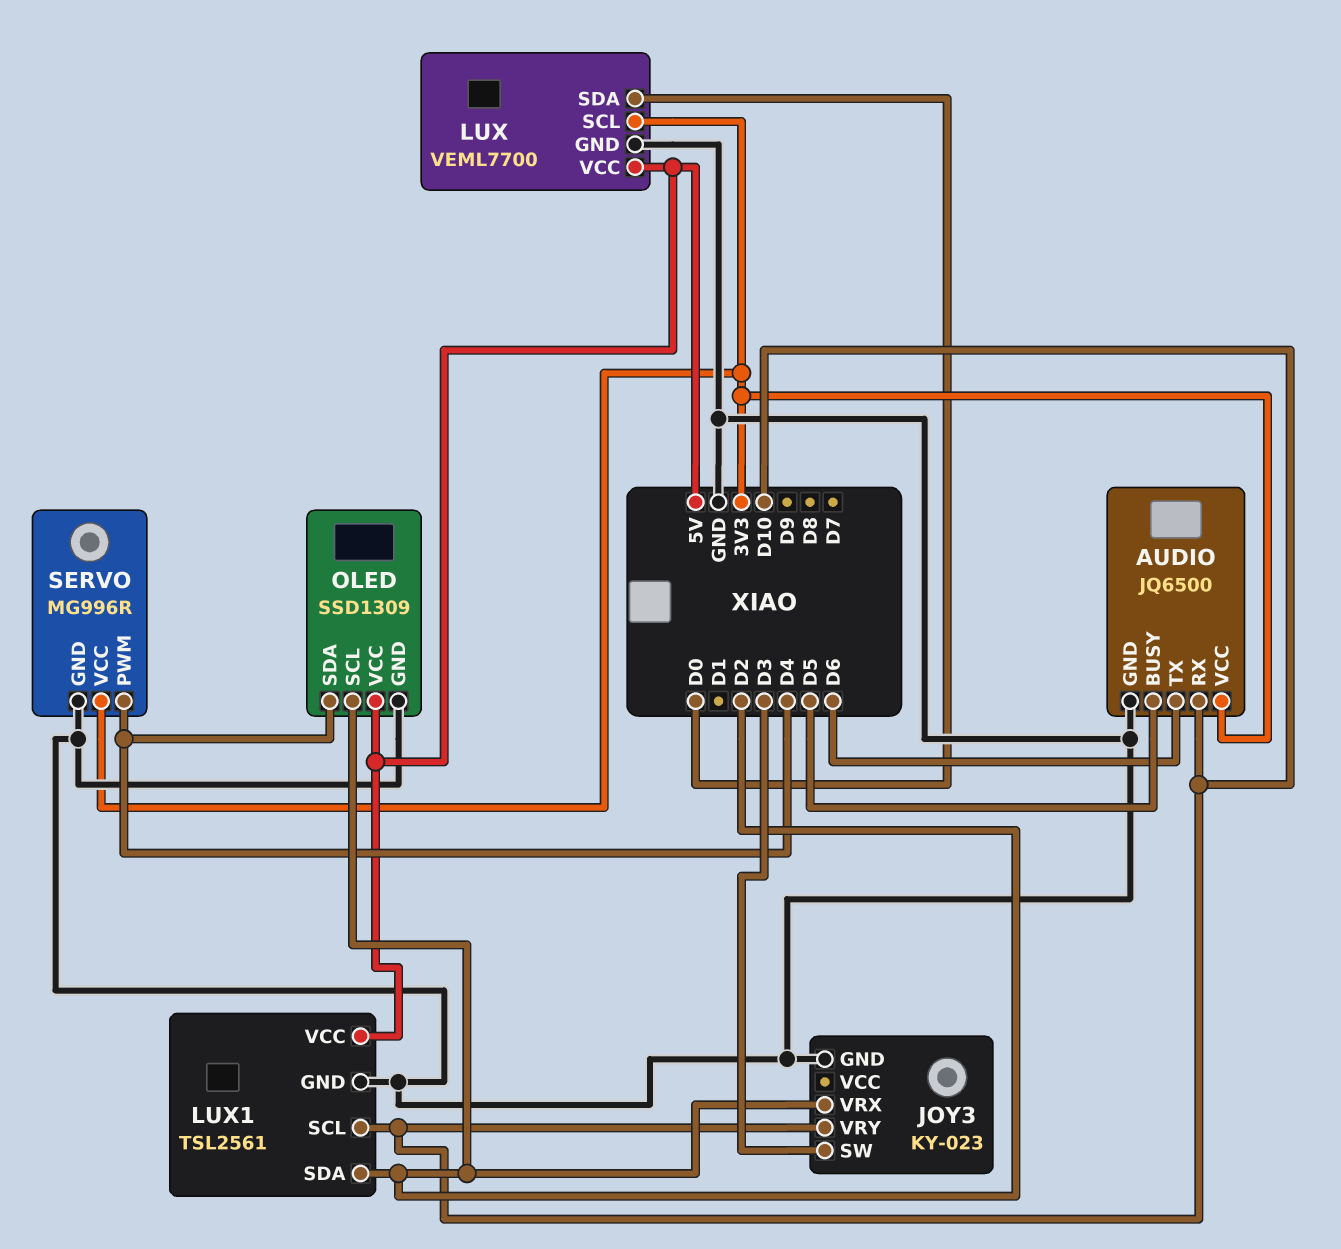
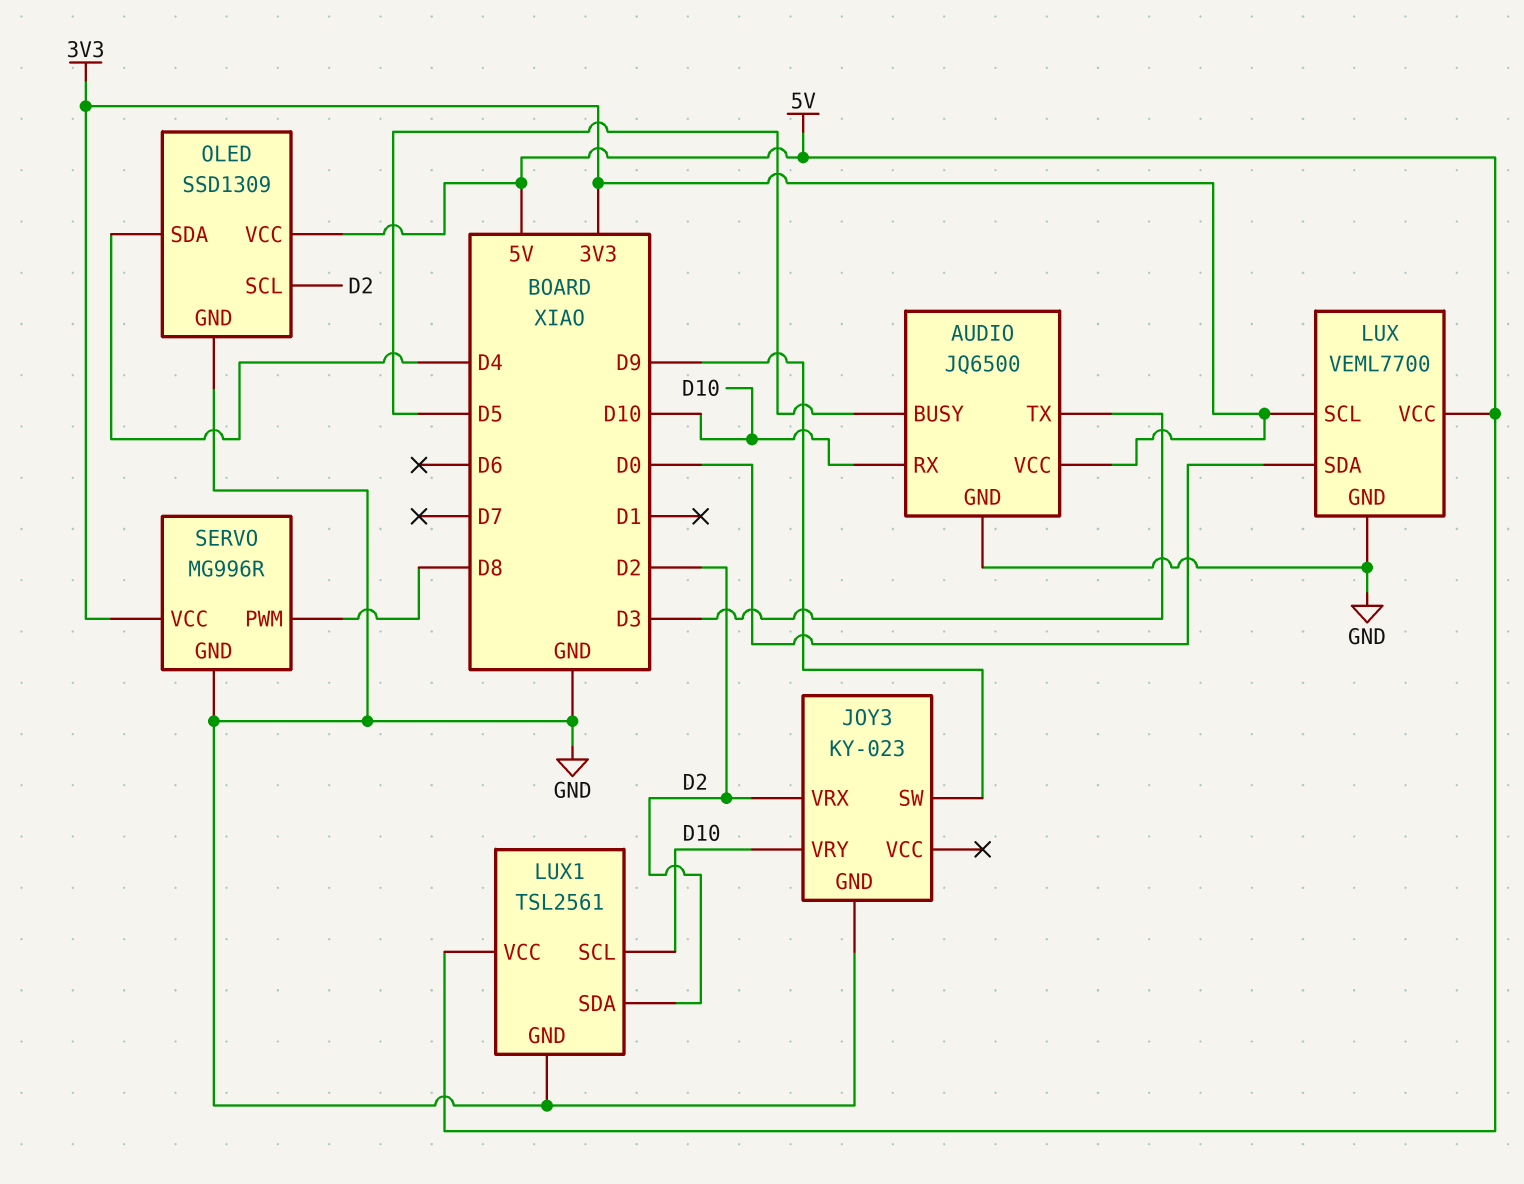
AUDIO pin TX: D6 -> D3
JOY3 pin SW: D3 -> D9
SERVO pin PWM: D4 -> D8

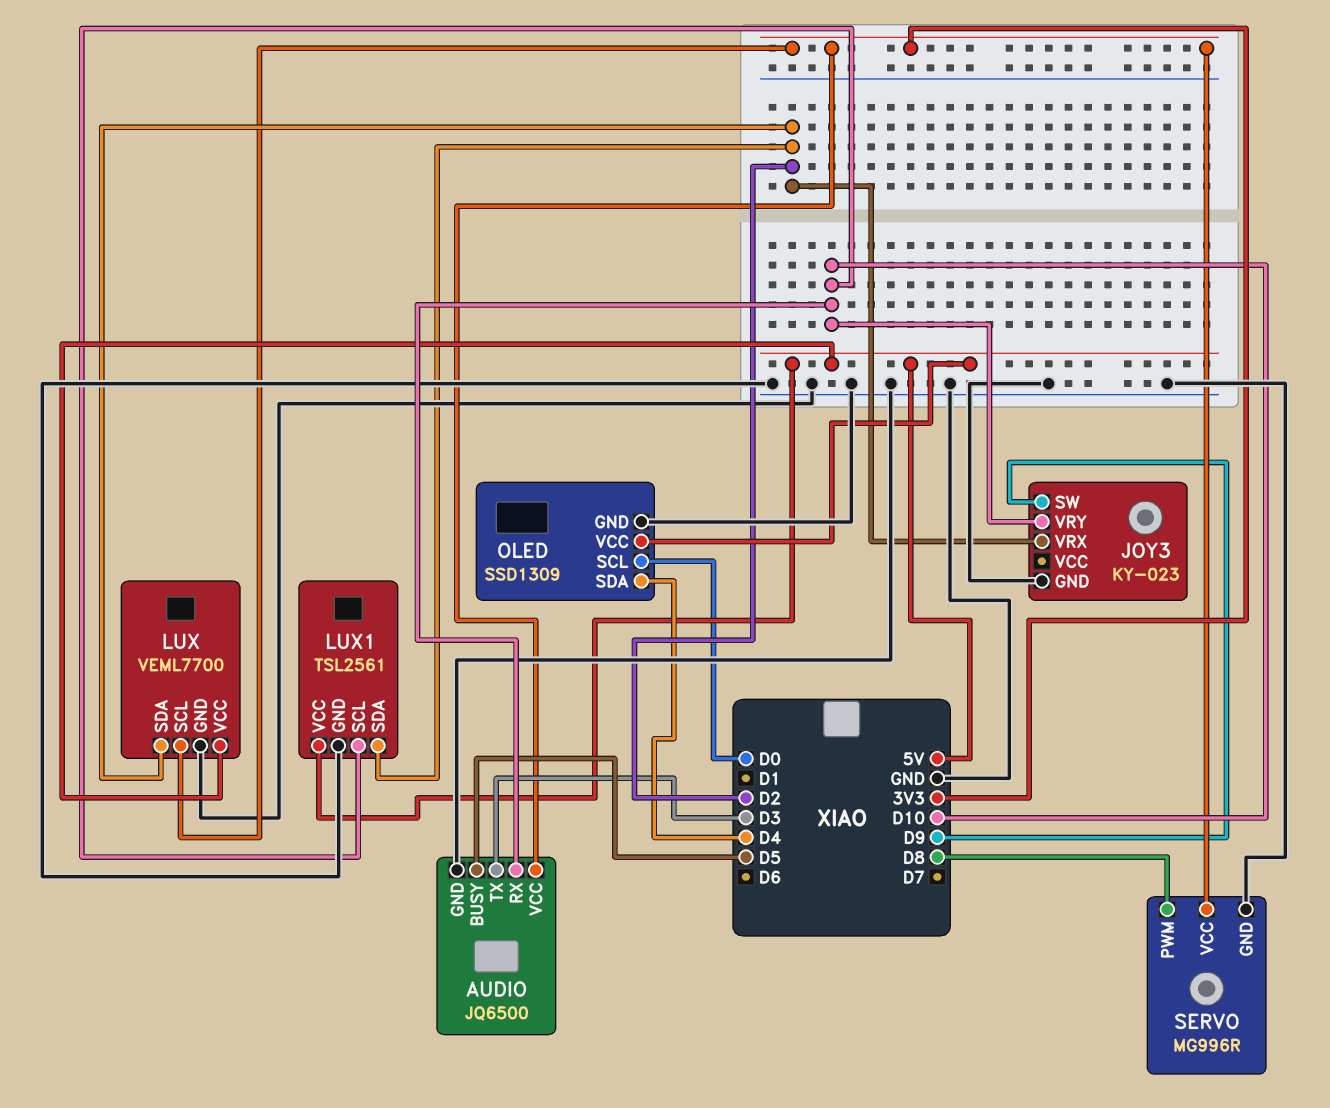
LUX pin SDA: D0 -> D2
OLED pin SCL: D2 -> D0

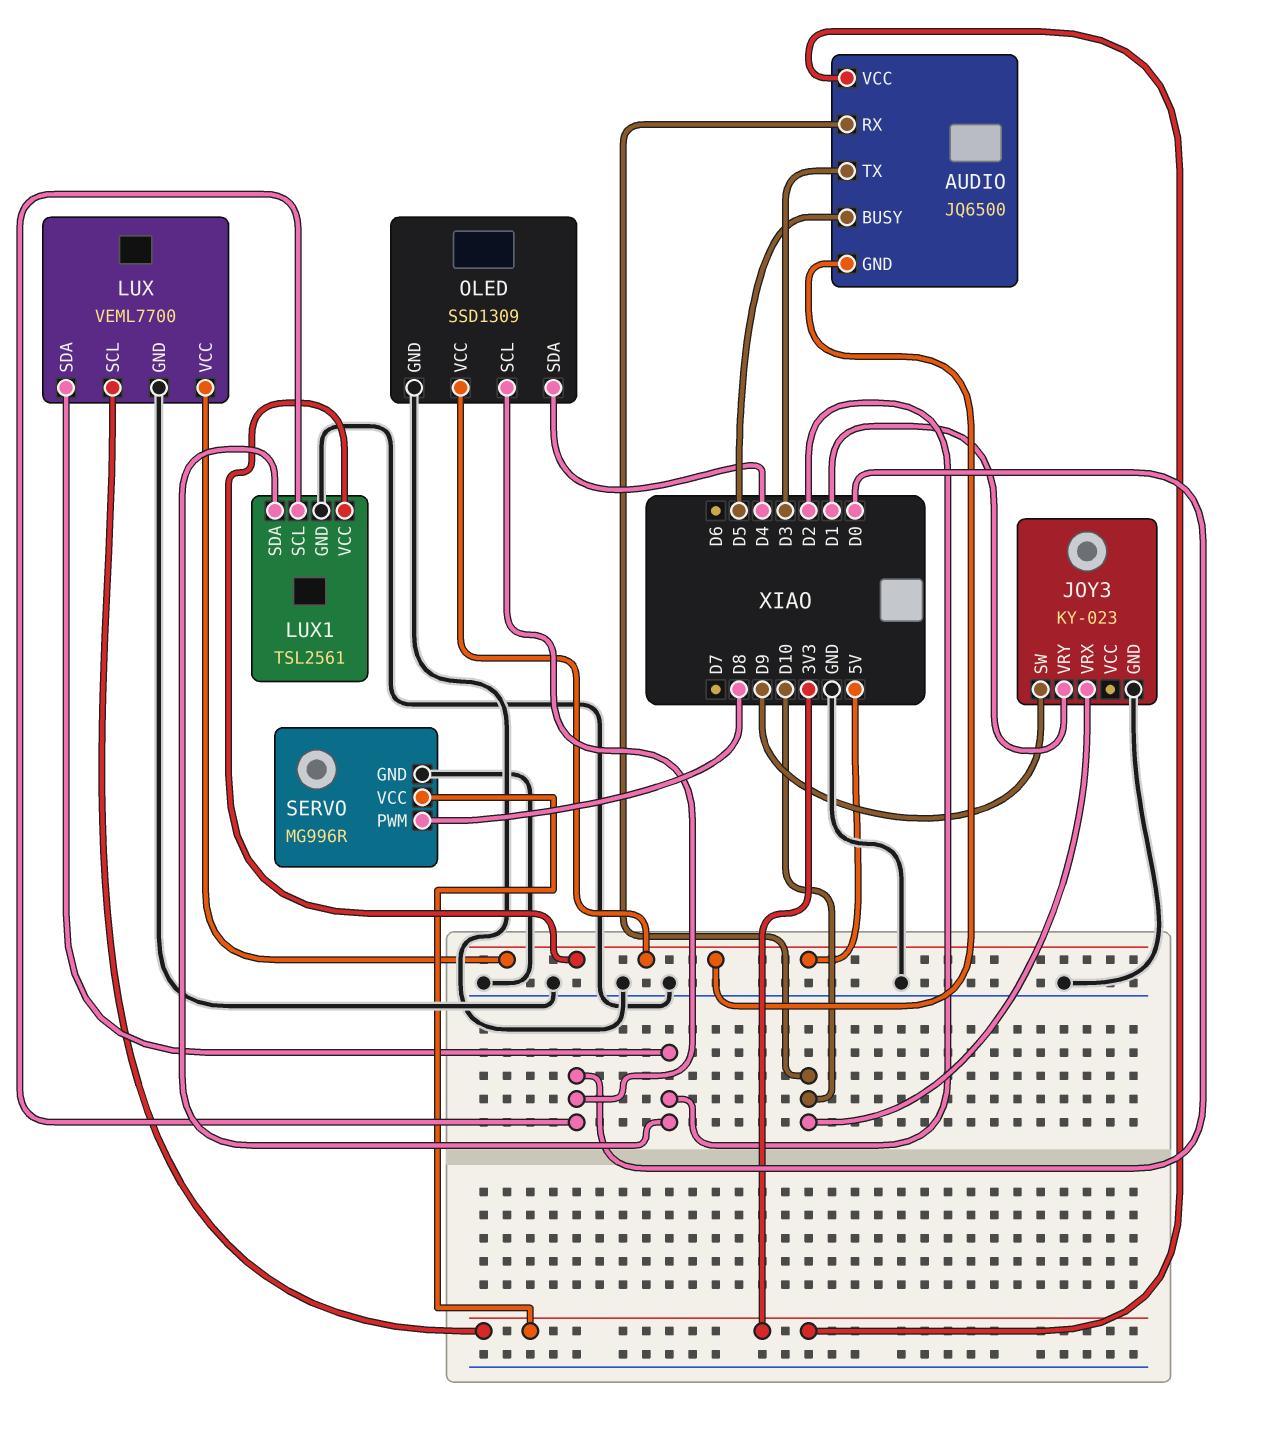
AUDIO pin GND: GND -> 5V
JOY3 pin VRX: D2 -> D10
JOY3 pin VRY: D10 -> D1
LUX1 pin SCL: D10 -> D0

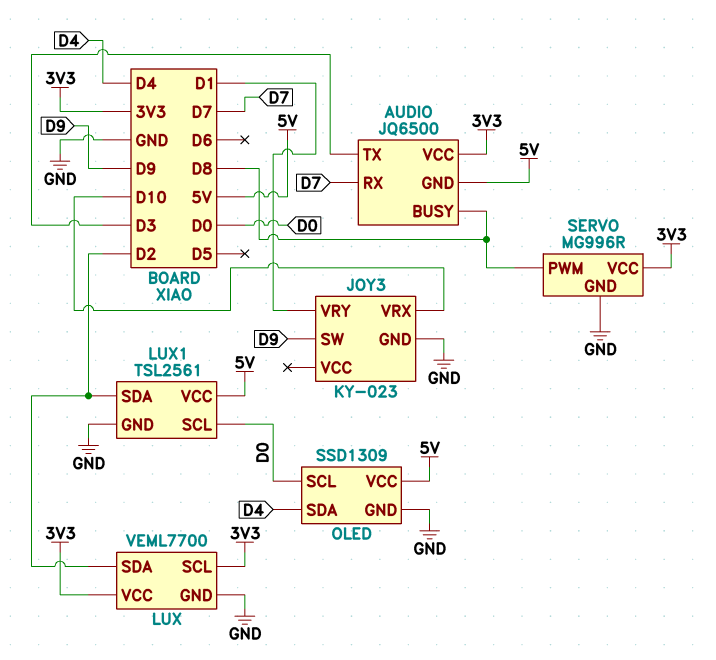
AUDIO pin BUSY: D5 -> D8
AUDIO pin RX: D10 -> D7
LUX pin VCC: 5V -> 3V3

